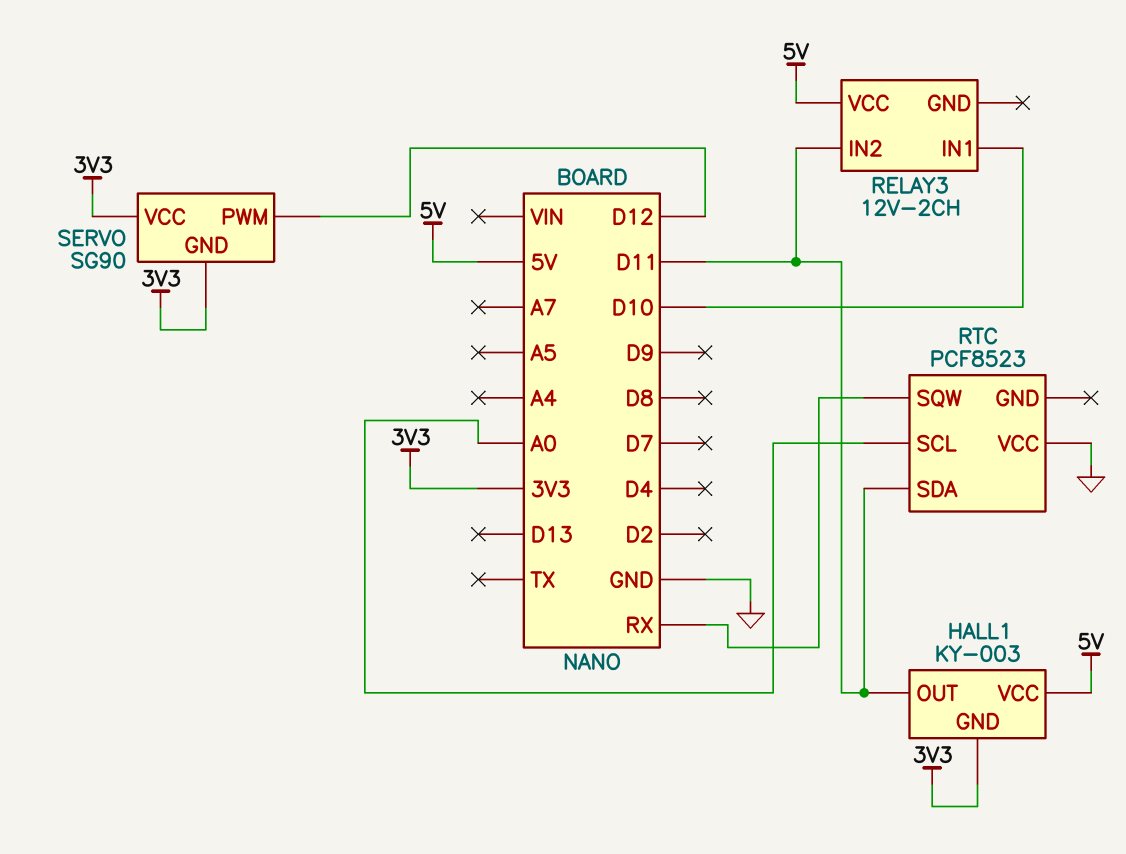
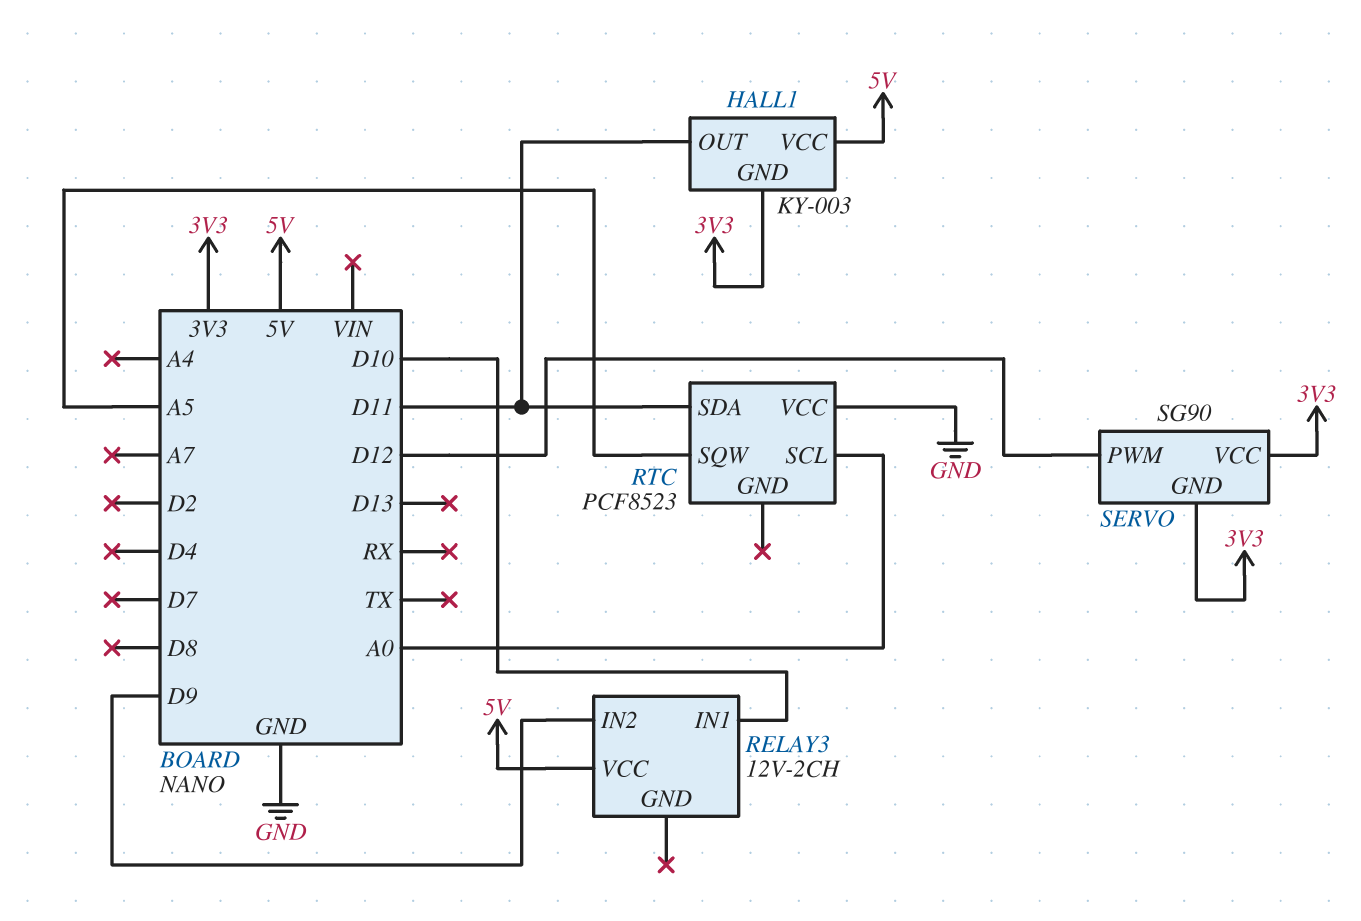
RELAY3 pin IN2: D11 -> D9
RTC pin SQW: RX -> A5

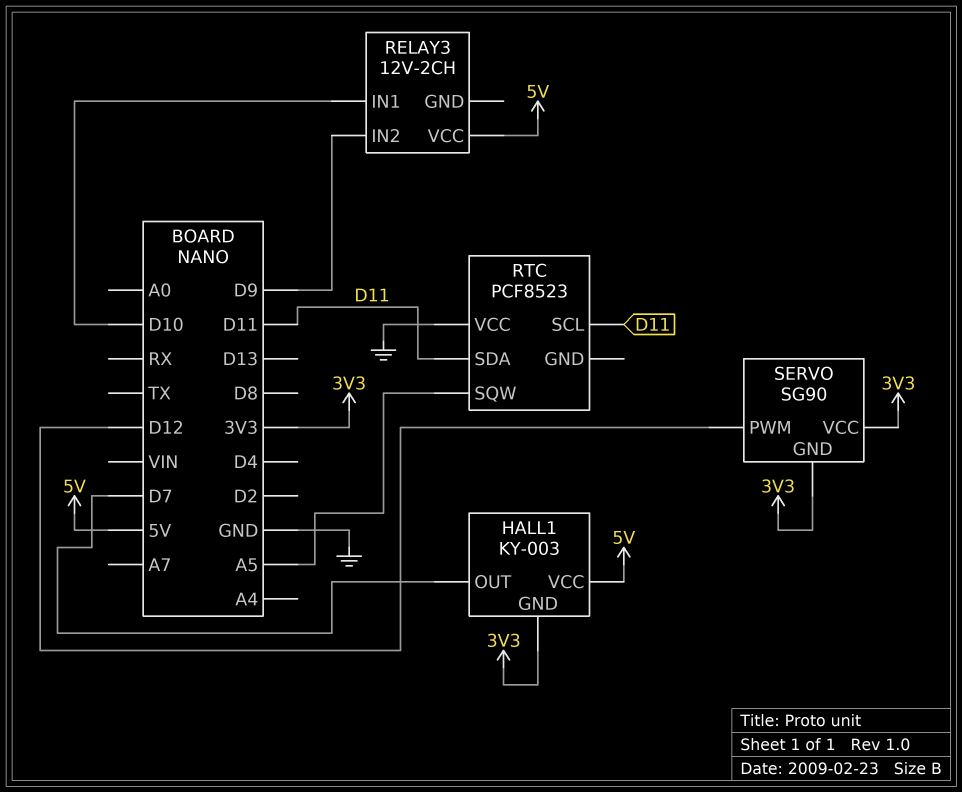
HALL1 pin OUT: D11 -> D7
RTC pin SCL: A0 -> D11

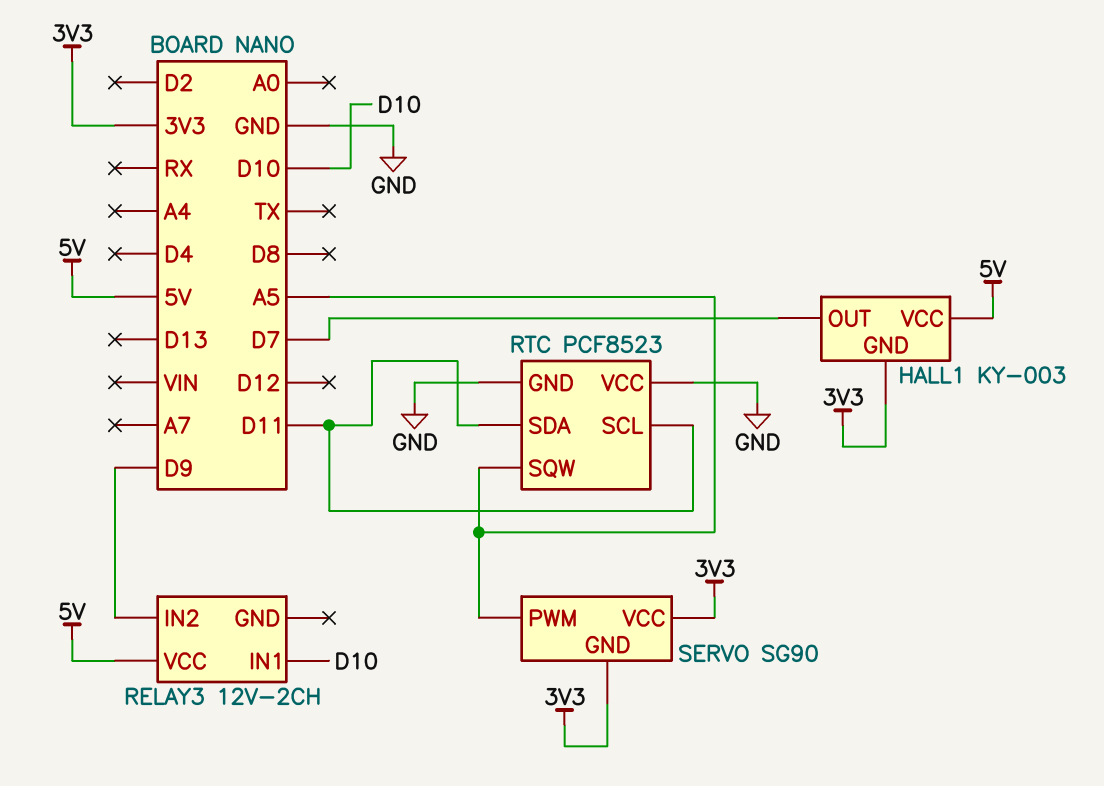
RTC pin GND: none -> GND
SERVO pin PWM: D12 -> A5

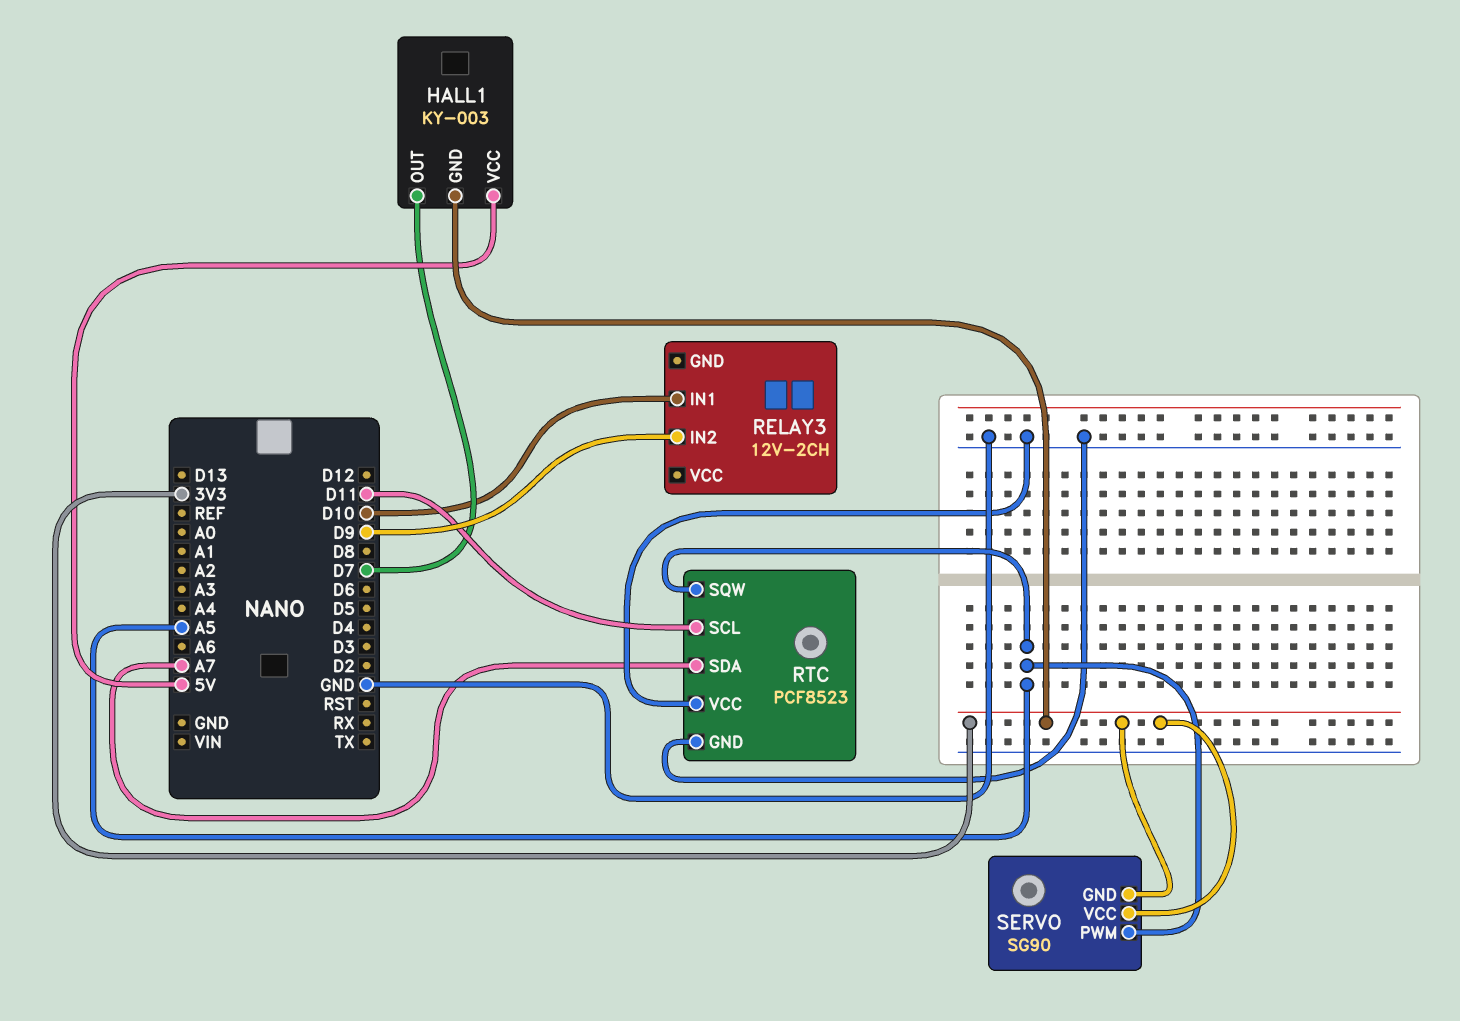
RELAY3 pin VCC: 5V -> none
RTC pin SDA: D11 -> A7

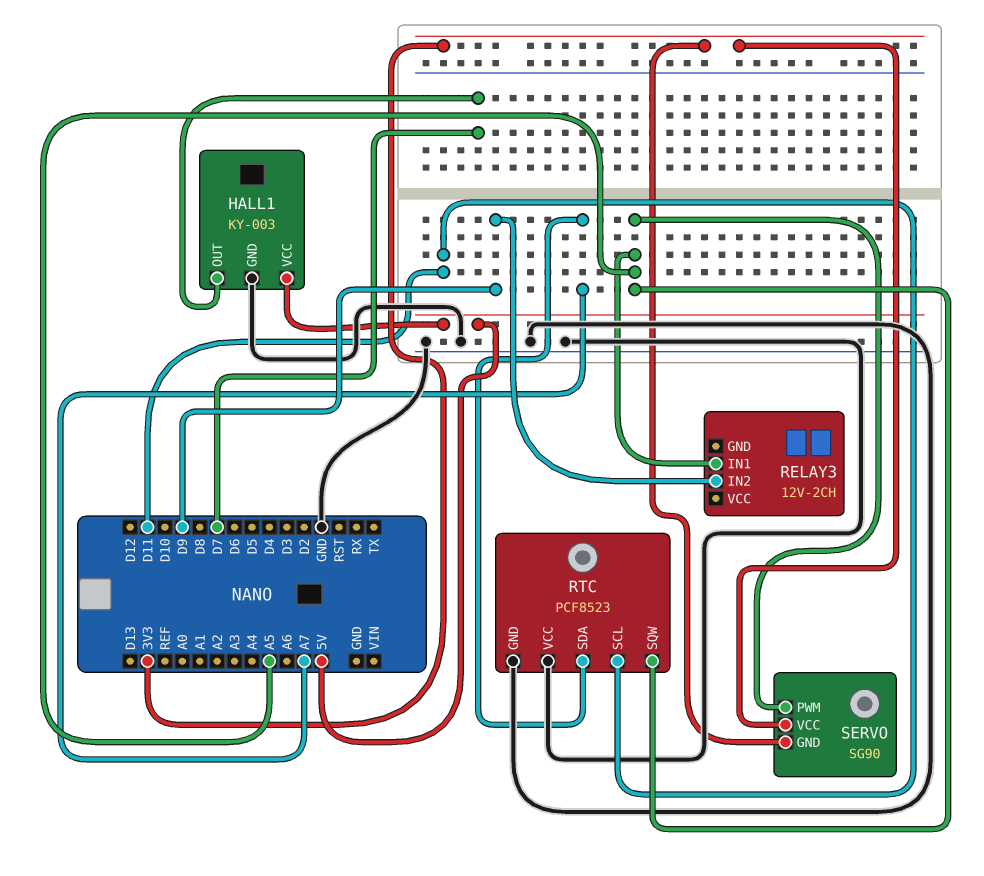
HALL1 pin GND: 3V3 -> GND
RELAY3 pin IN1: D10 -> A5

